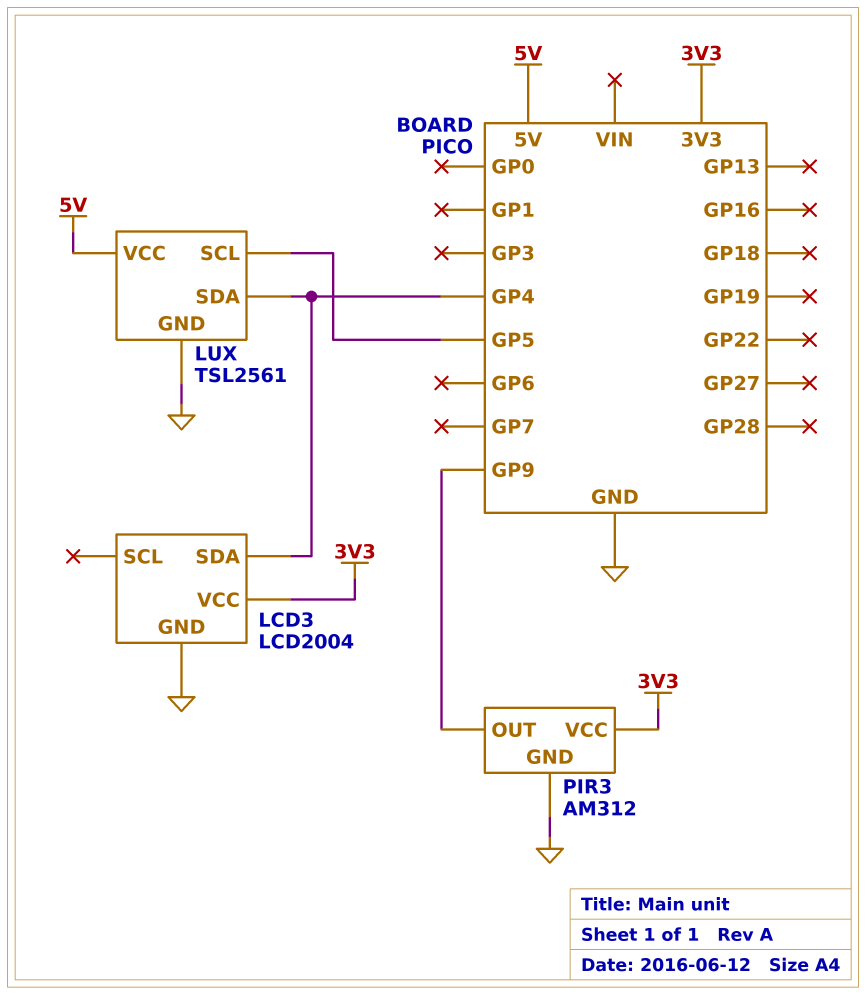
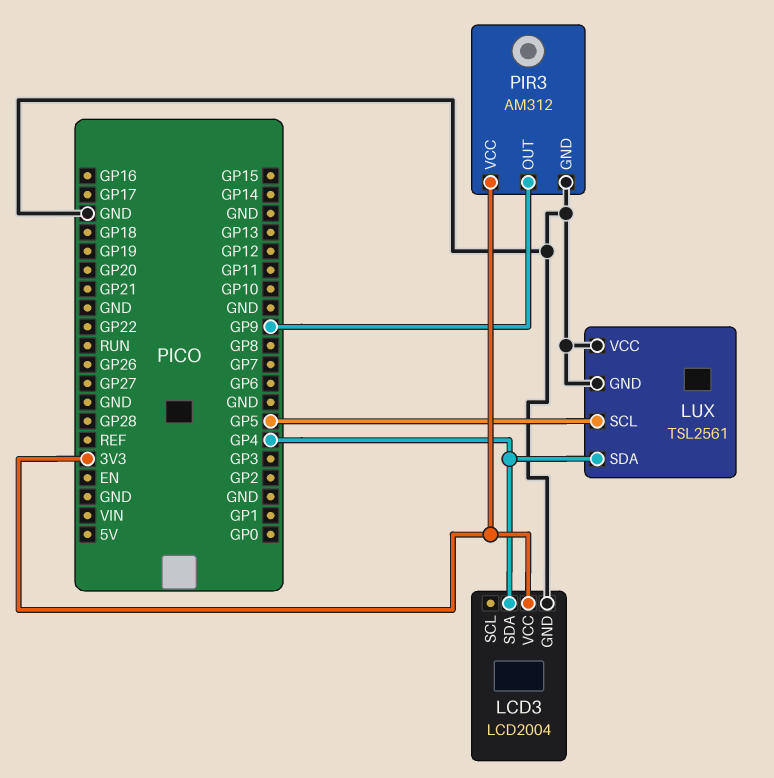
LUX pin VCC: 5V -> GND

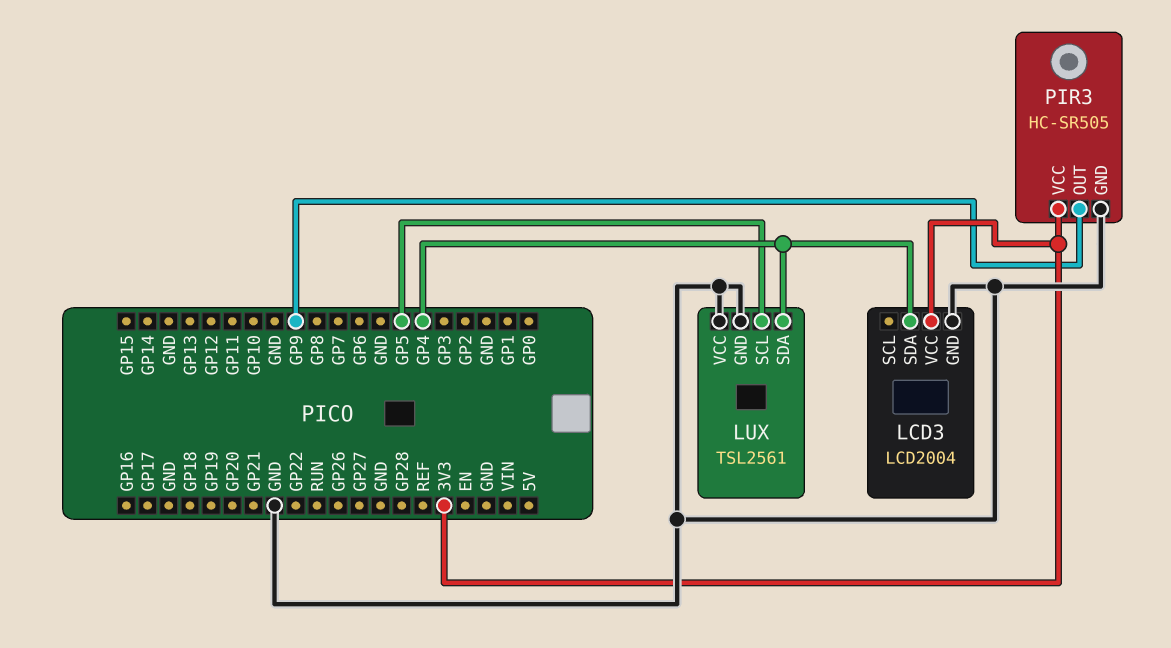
PIR3: AM312 -> HC-SR505

